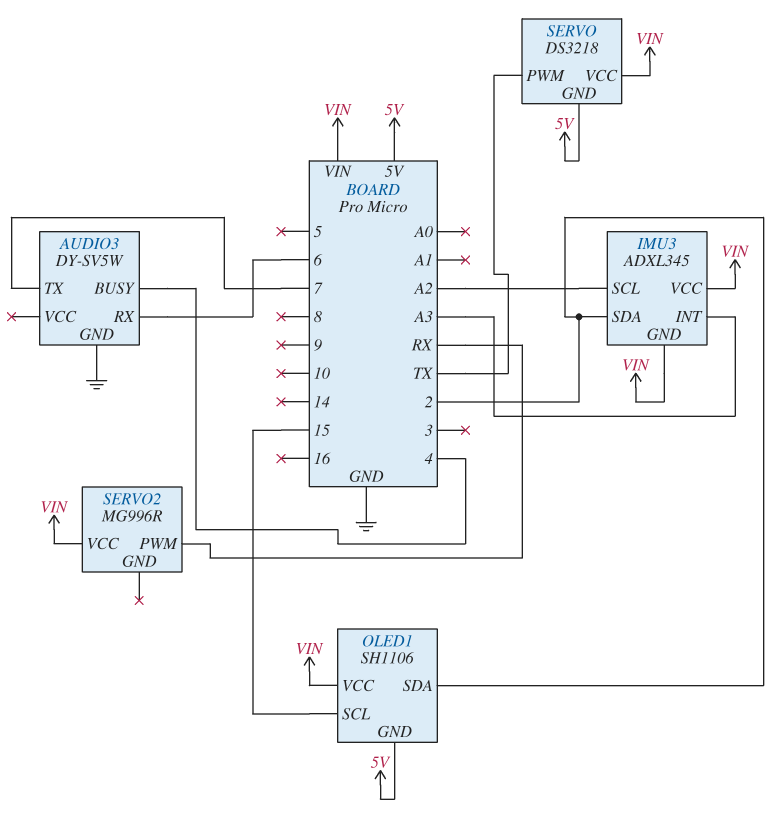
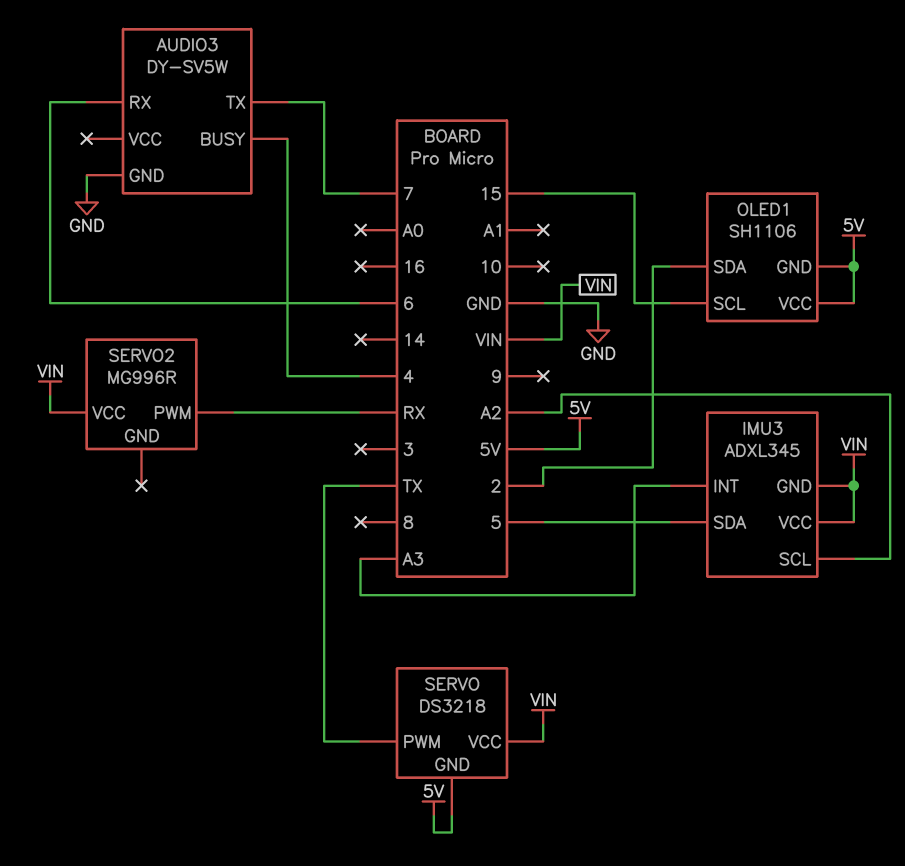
IMU3 pin SDA: 2 -> 5
OLED1 pin VCC: VIN -> 5V

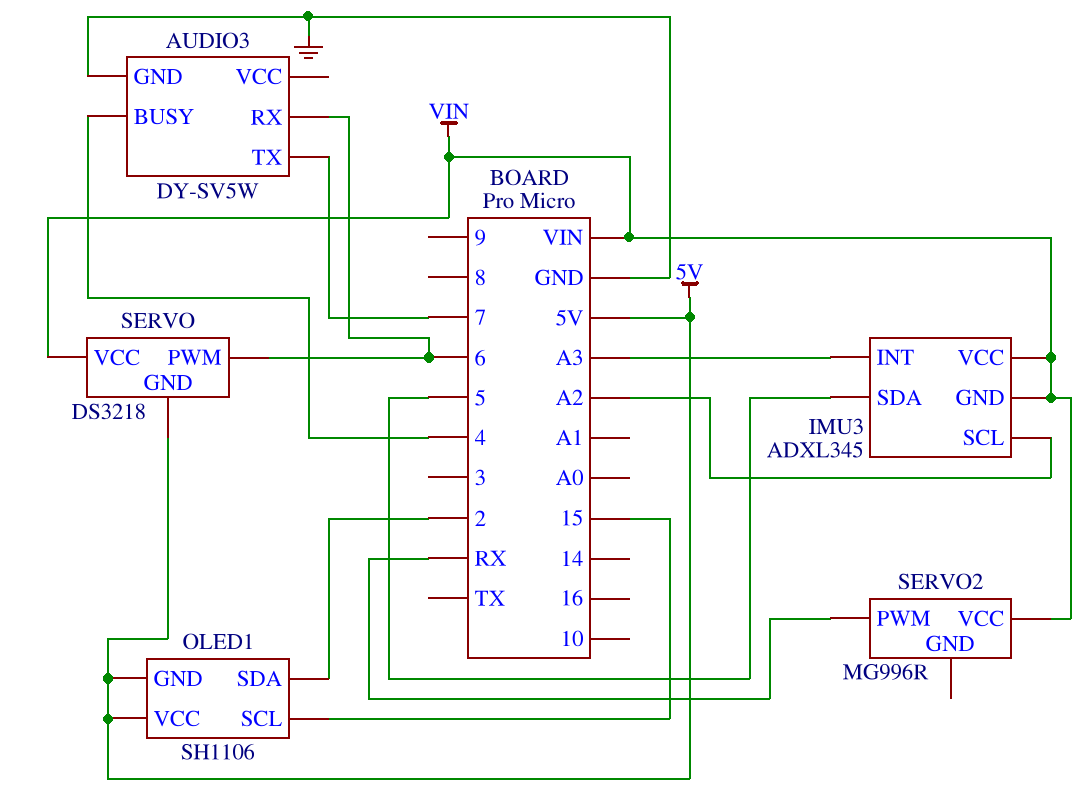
SERVO pin PWM: TX -> 6

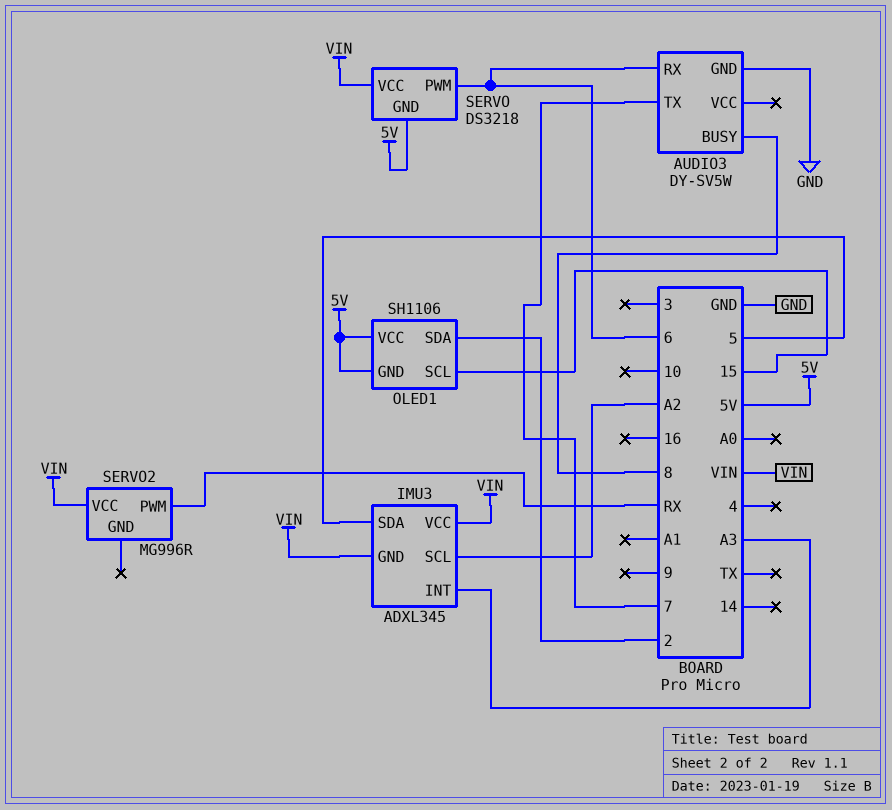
AUDIO3 pin BUSY: 4 -> 8

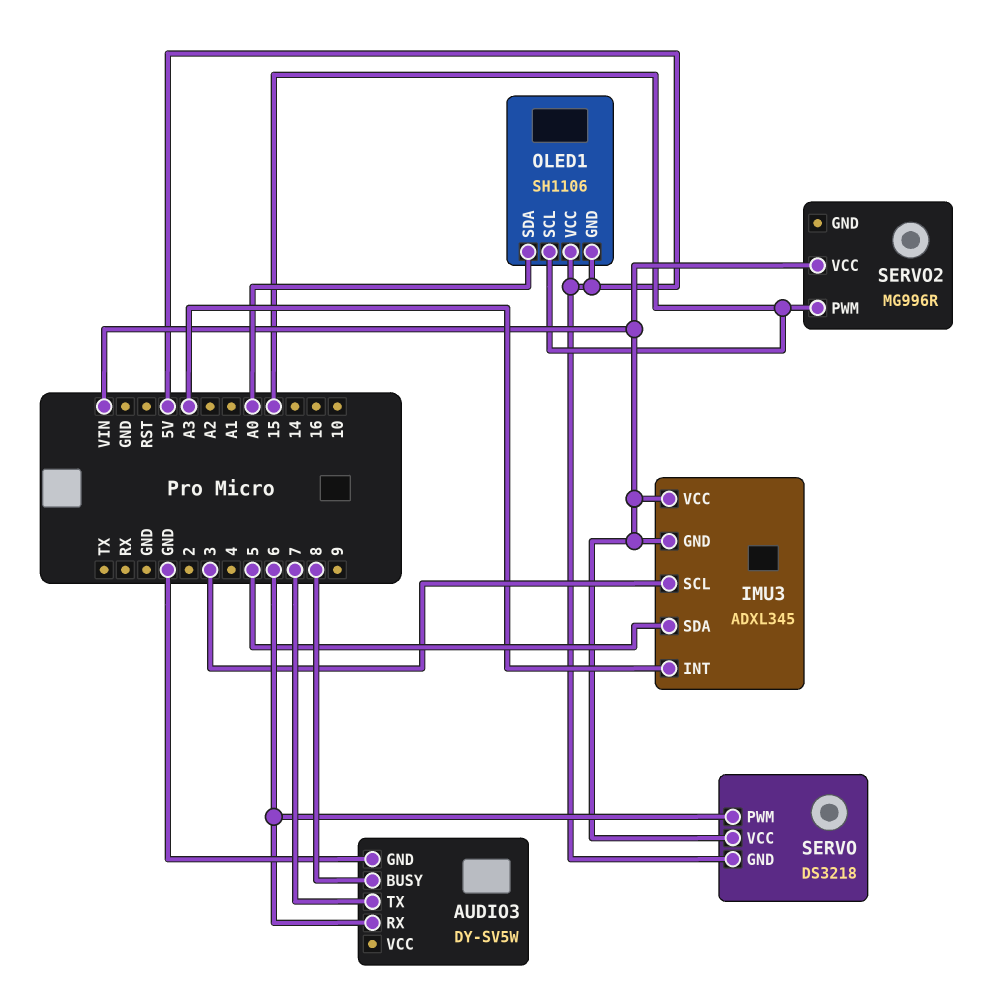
IMU3 pin SCL: A2 -> 3
OLED1 pin SDA: 2 -> A0
SERVO2 pin PWM: RX -> 15

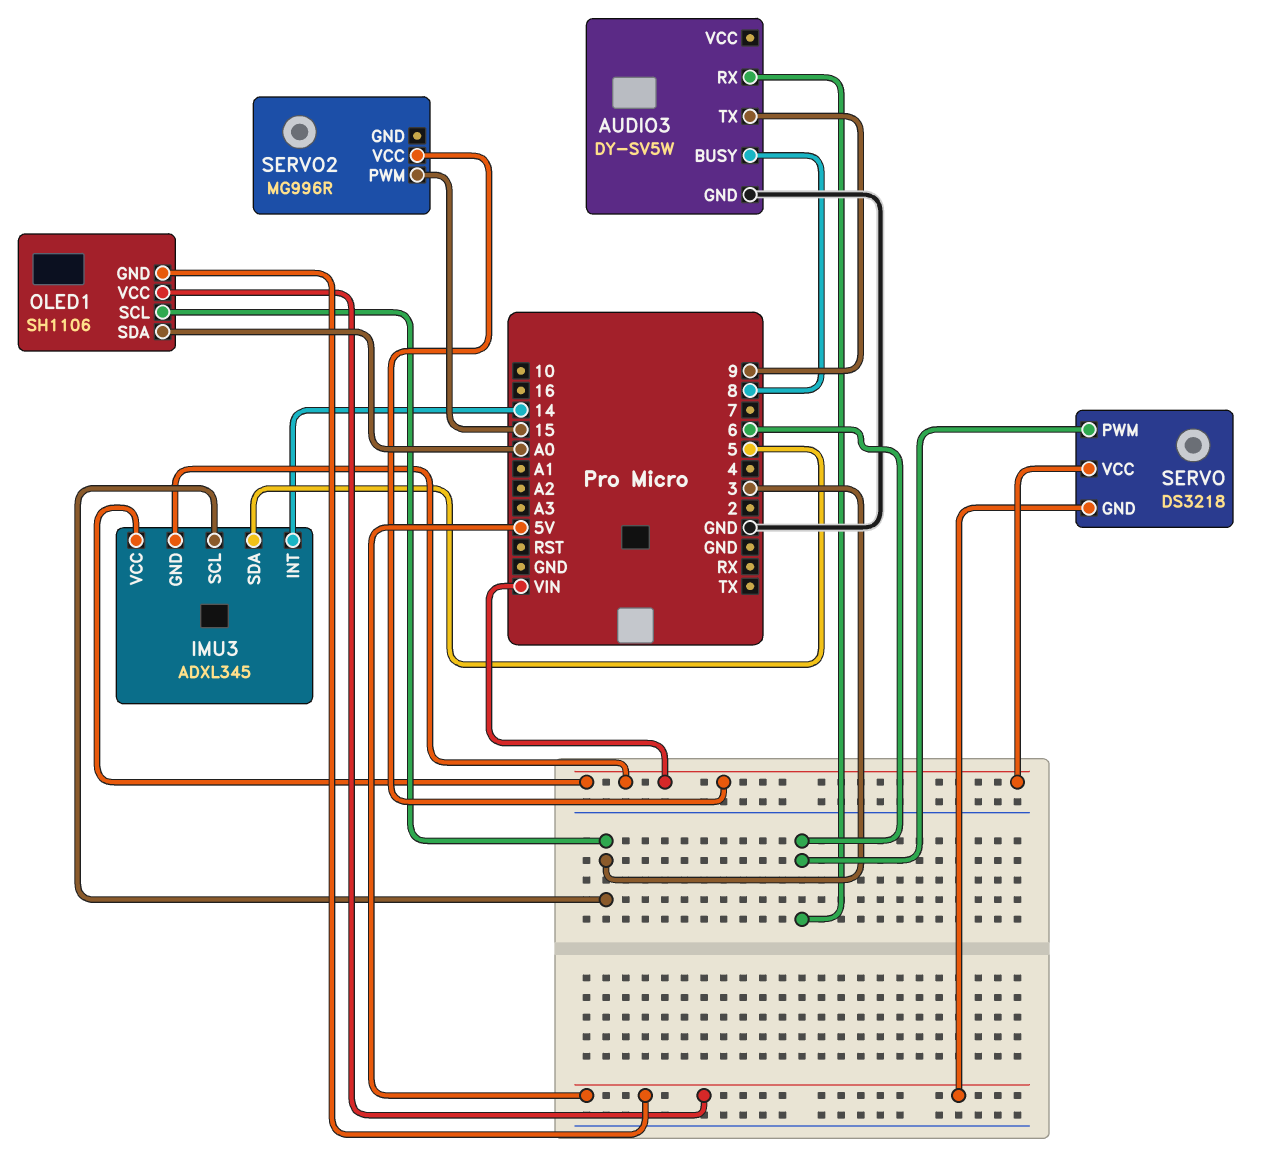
AUDIO3 pin TX: 7 -> 9
IMU3 pin INT: A3 -> 14
OLED1 pin SCL: 15 -> 3

